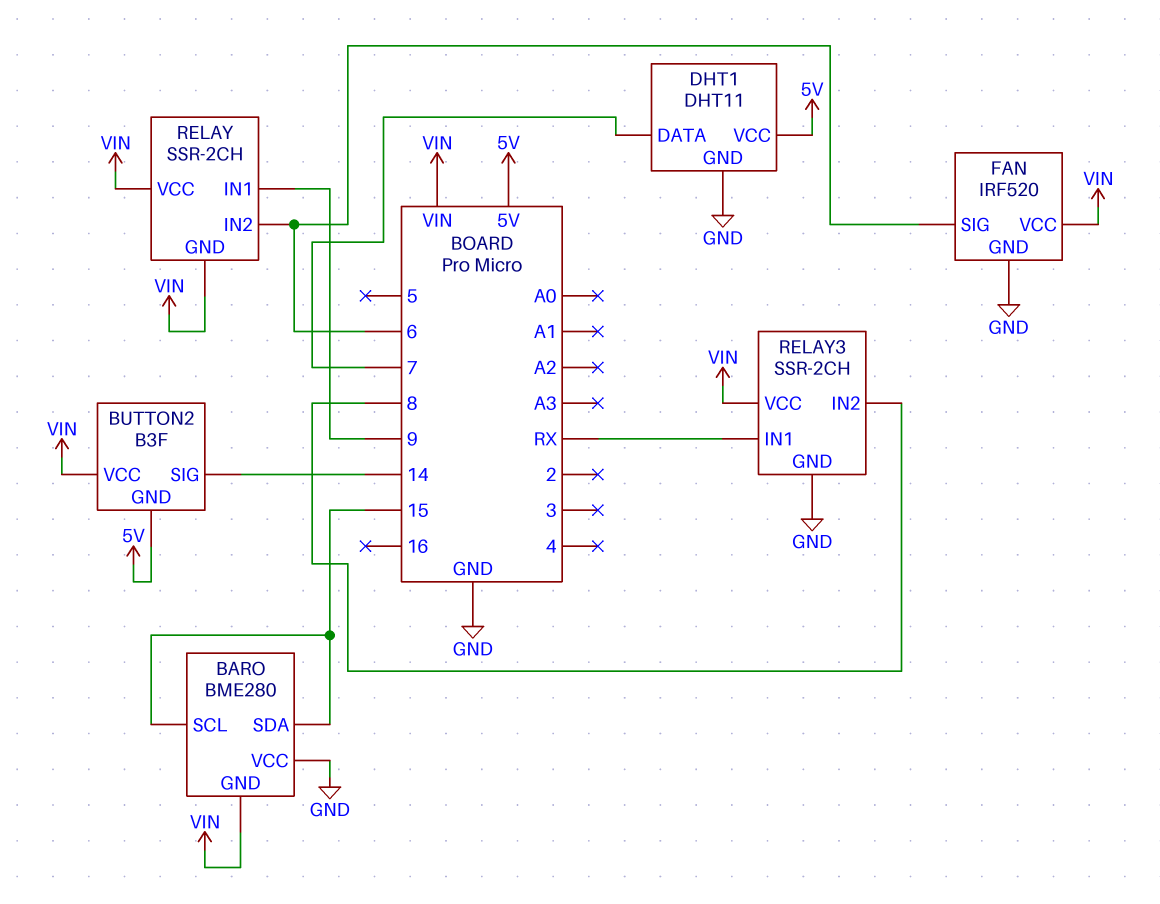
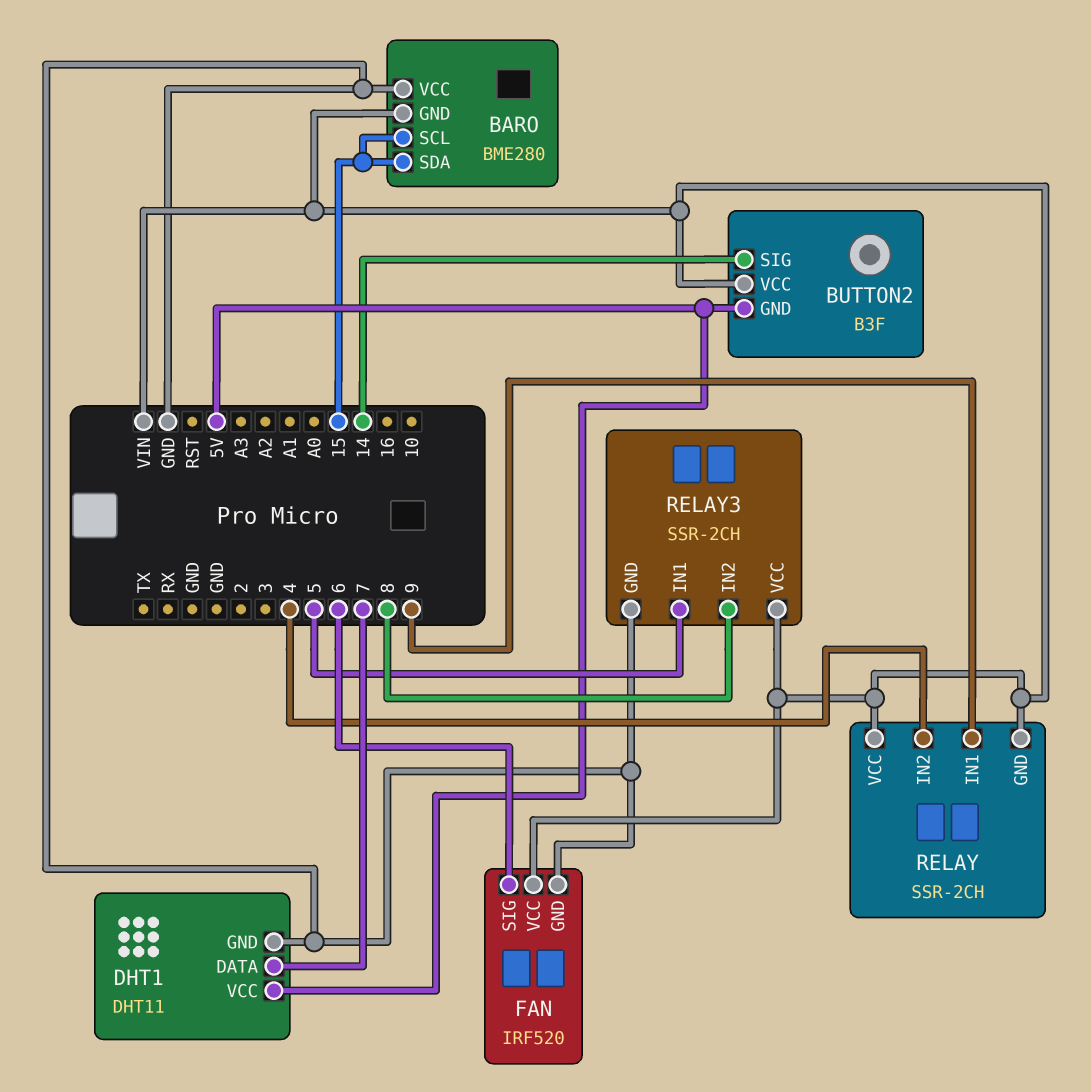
RELAY pin IN2: 6 -> 4
RELAY3 pin IN1: RX -> 5

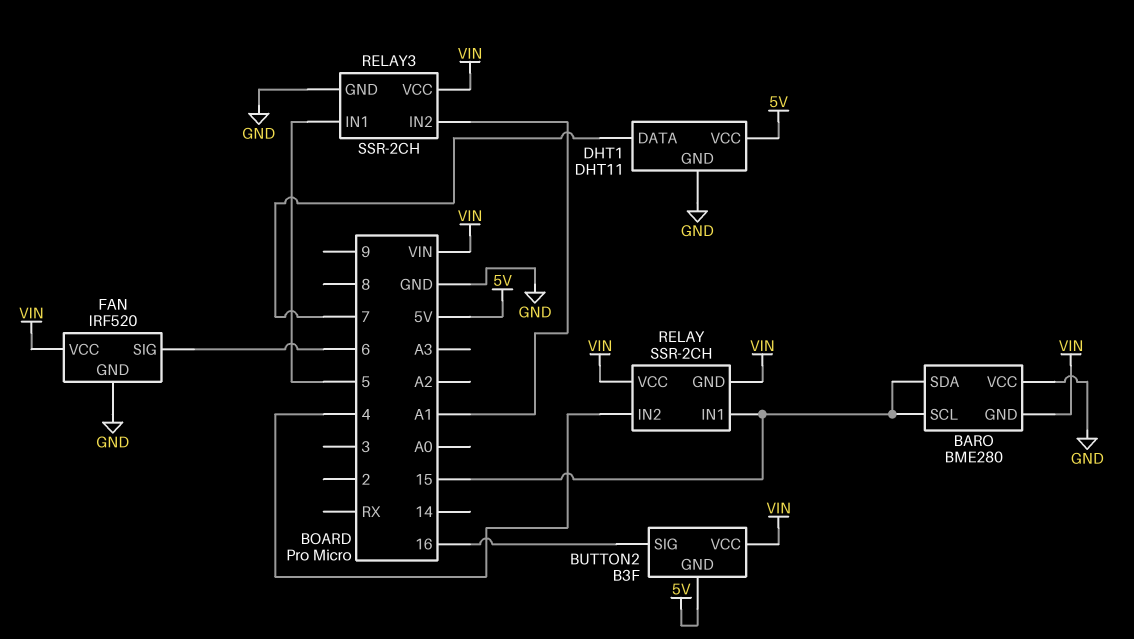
BUTTON2 pin SIG: 14 -> 16
RELAY pin IN1: 9 -> 15
RELAY3 pin IN2: 8 -> A1

